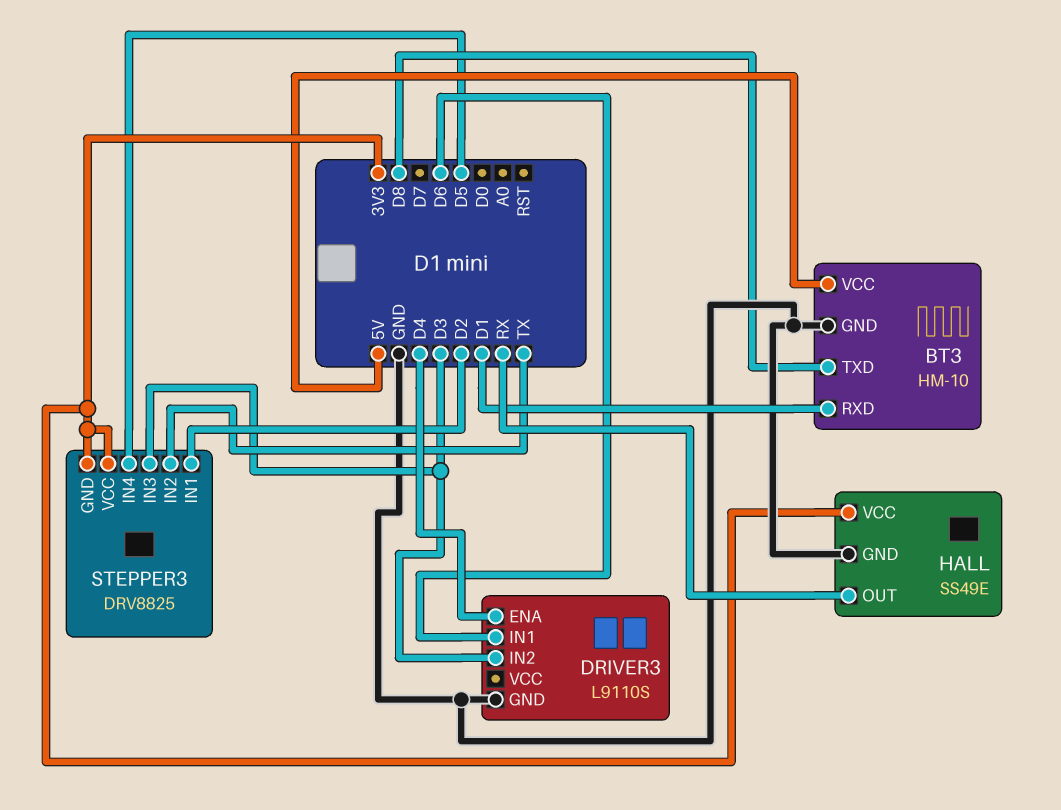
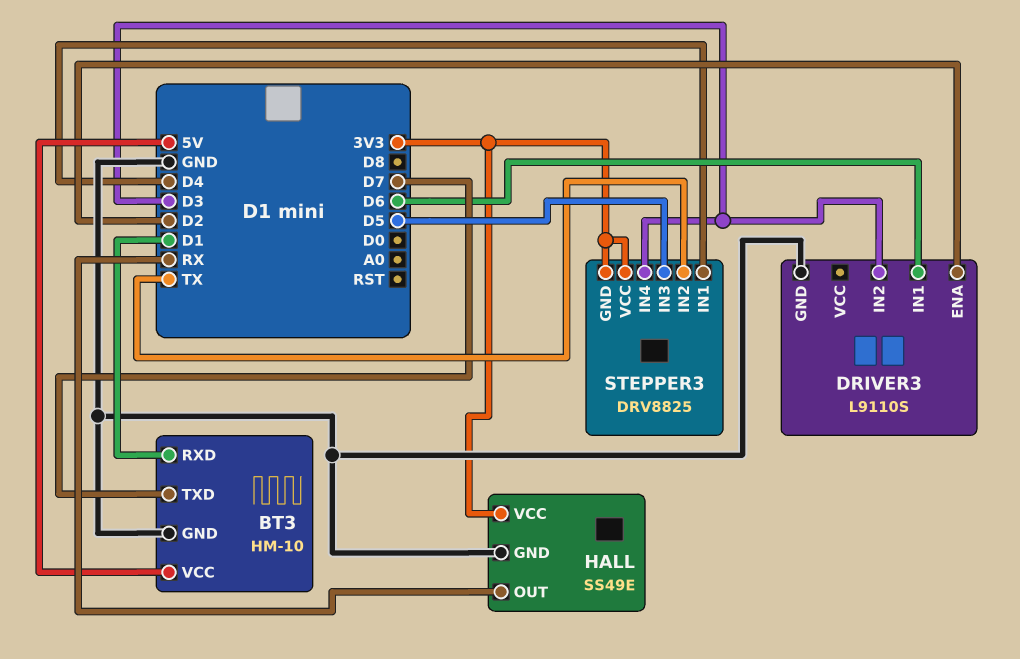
BT3 pin TXD: D8 -> D7
DRIVER3 pin ENA: D4 -> D2
STEPPER3 pin IN1: D2 -> D4
STEPPER3 pin IN3: D3 -> D5
STEPPER3 pin IN4: D5 -> D3

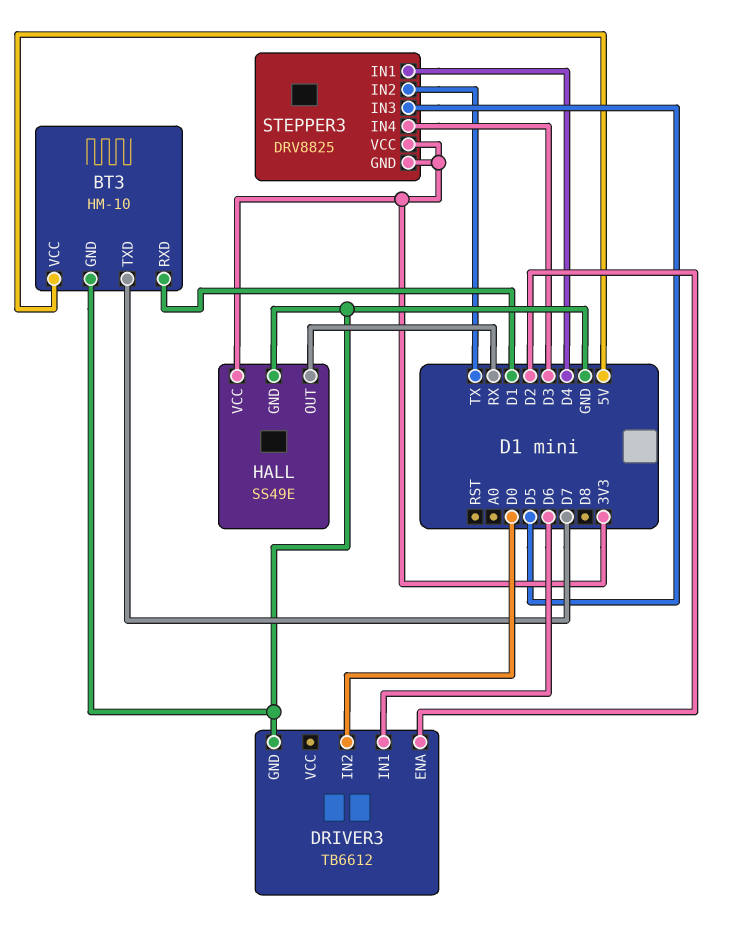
DRIVER3: L9110S -> TB6612
DRIVER3 pin IN2: D3 -> D0

